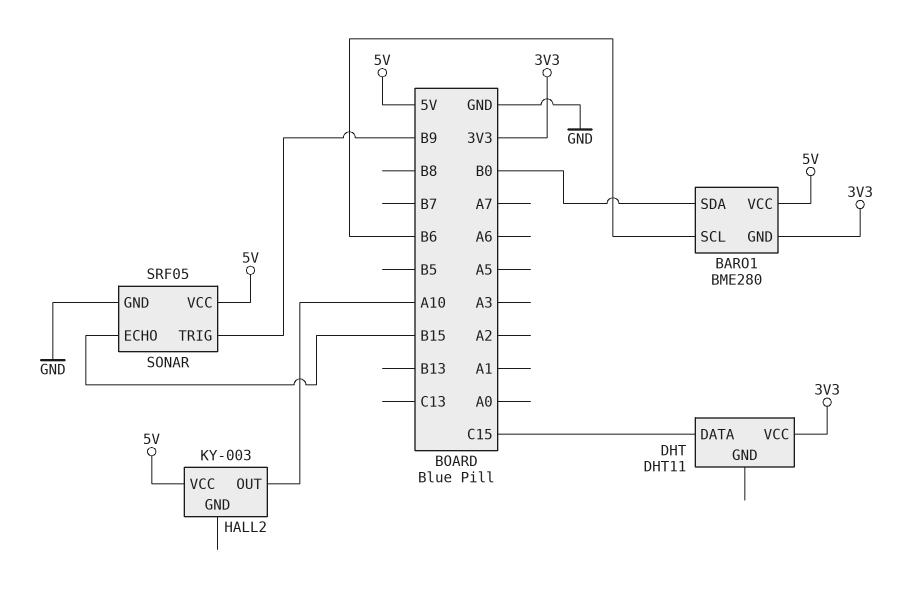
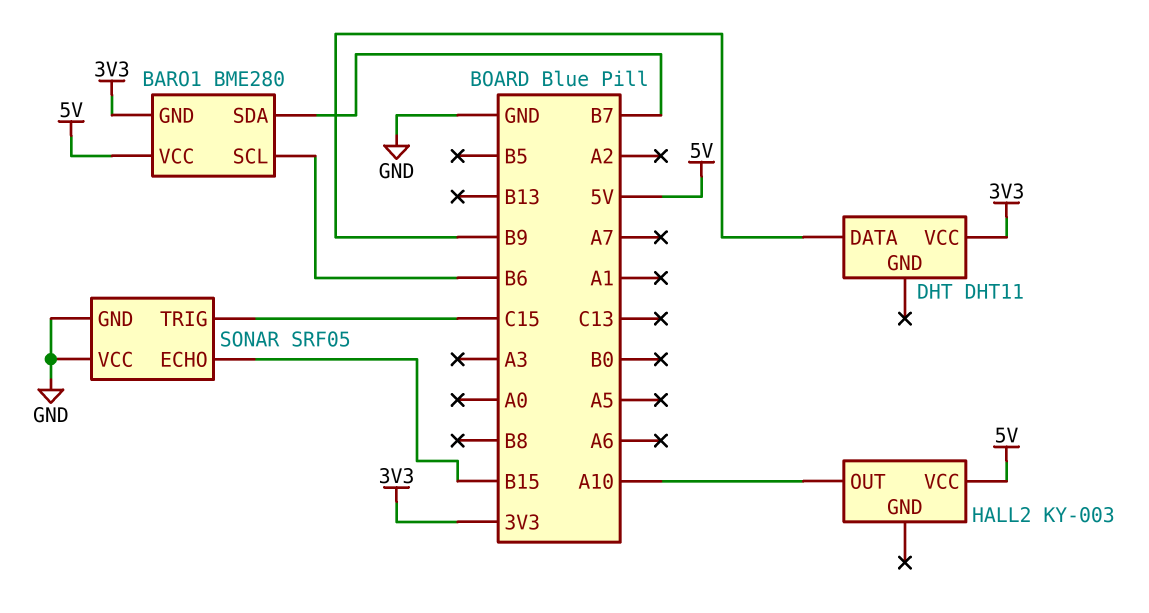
BARO1 pin SDA: B0 -> B7
DHT pin DATA: C15 -> B9
SONAR pin TRIG: B9 -> C15
SONAR pin VCC: 5V -> GND

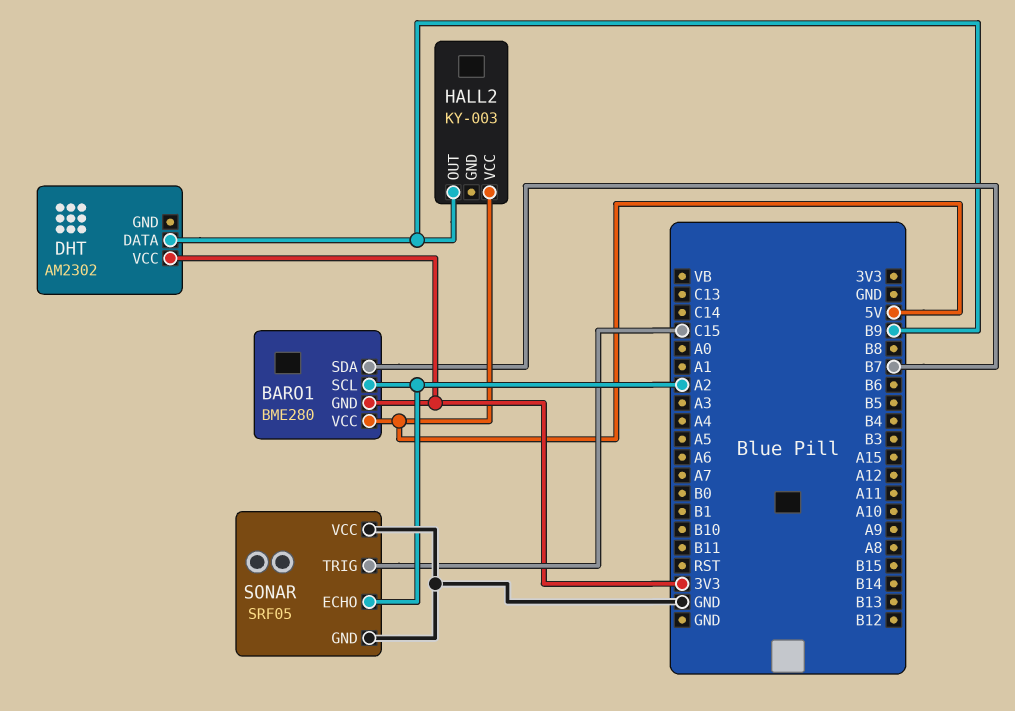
BARO1 pin SCL: B6 -> A2
DHT: DHT11 -> AM2302
HALL2 pin OUT: A10 -> B9
SONAR pin ECHO: B15 -> A2

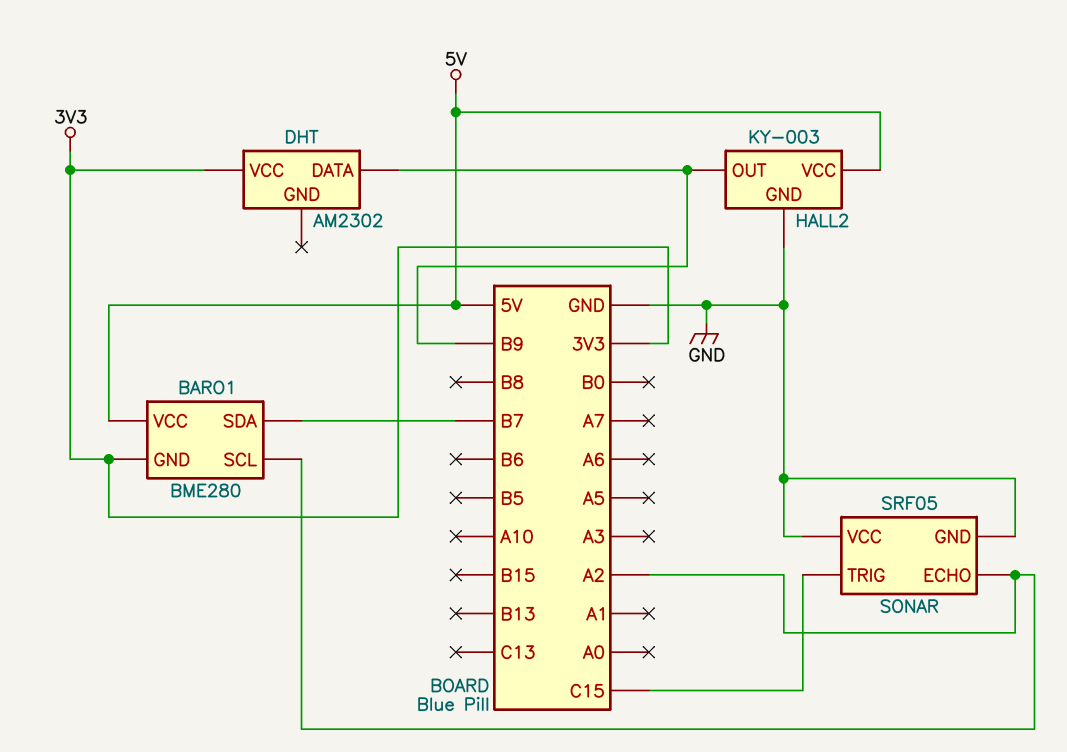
HALL2 pin GND: none -> GND

